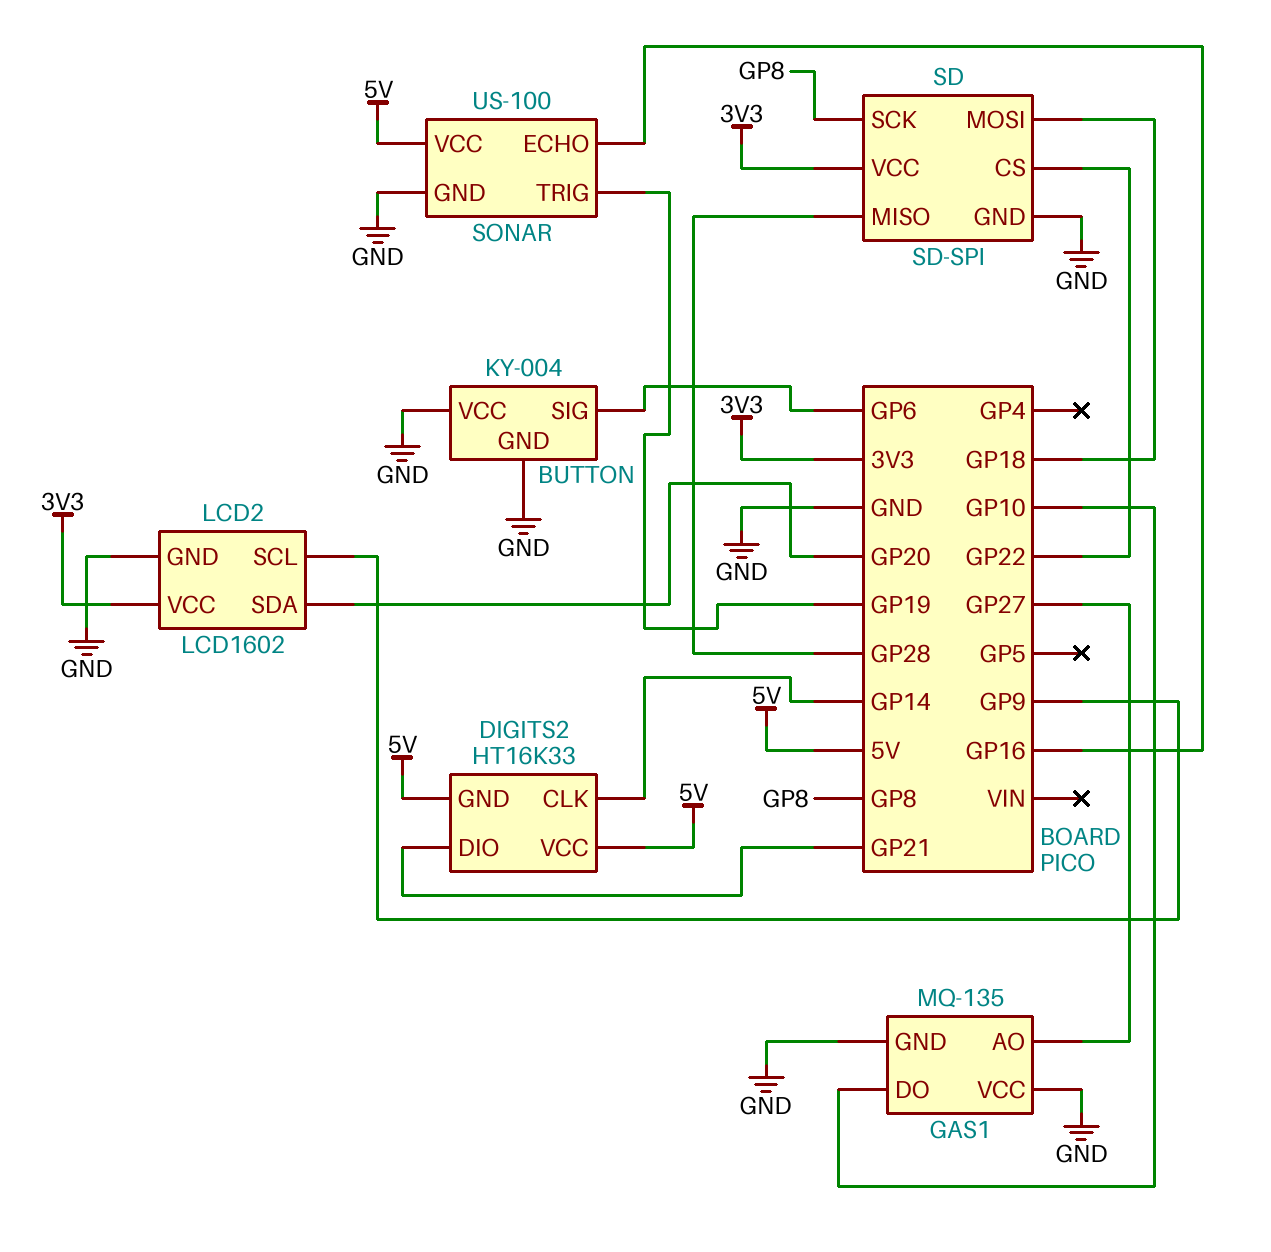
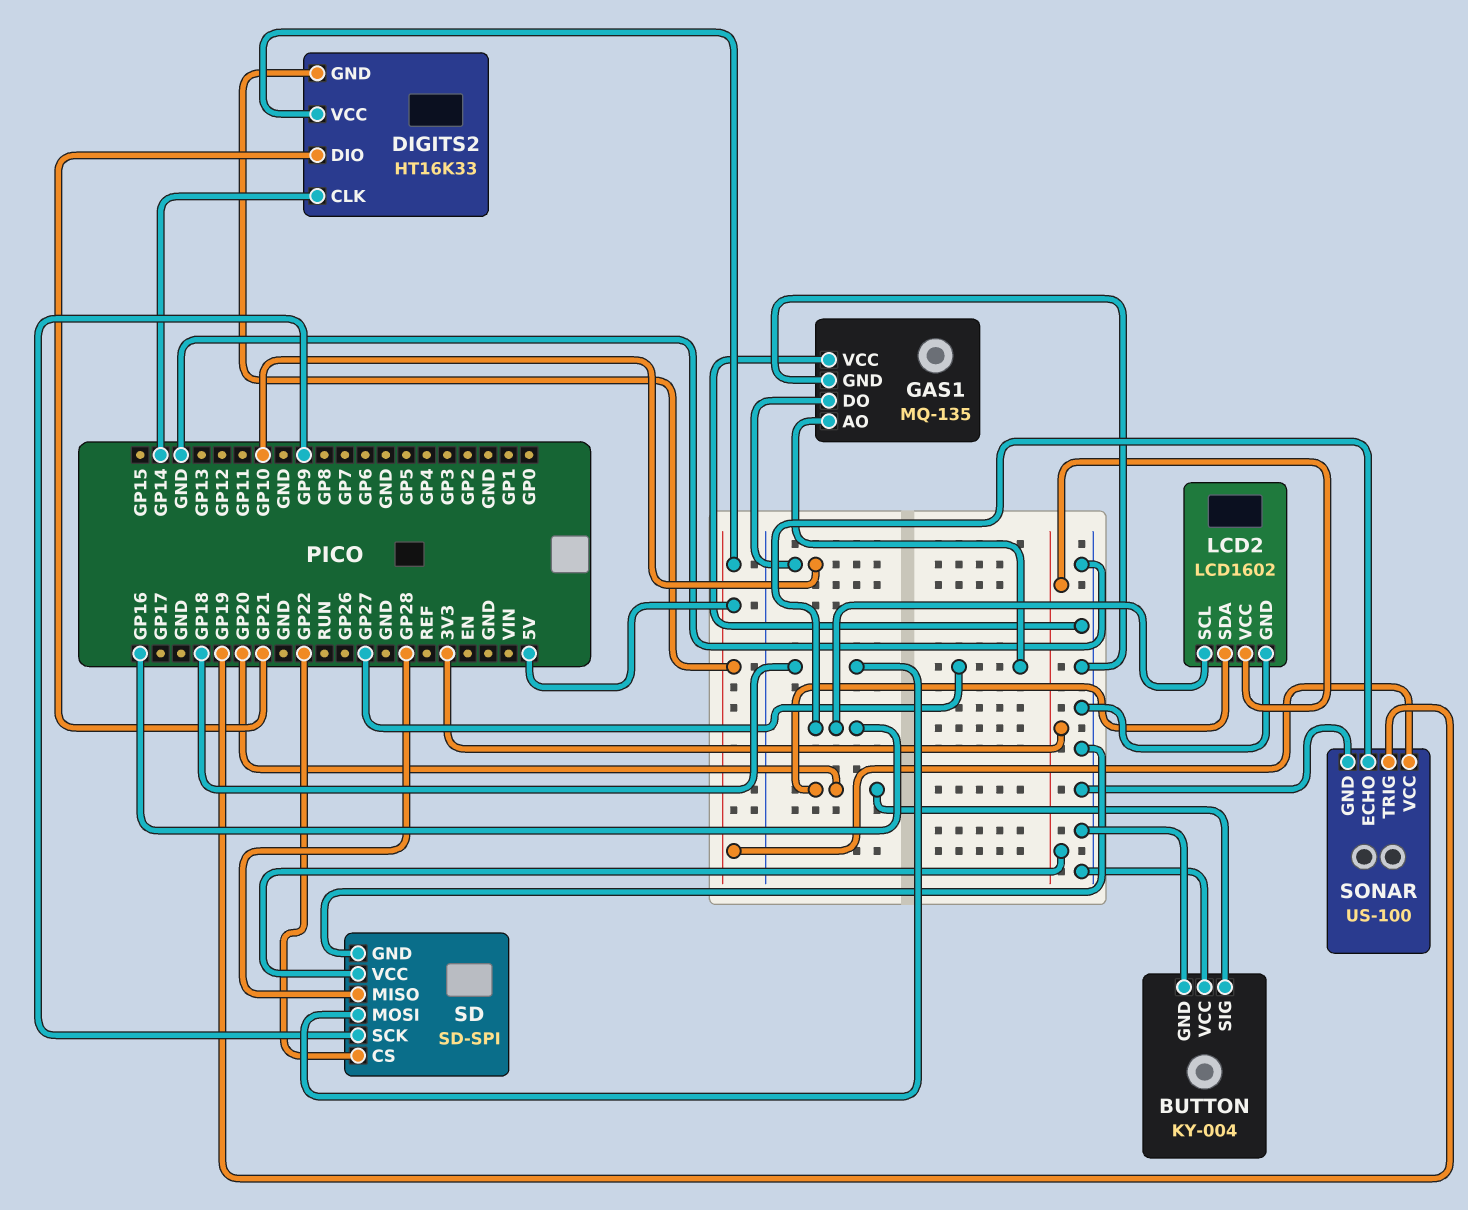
BUTTON pin SIG: GP6 -> GP20
LCD2 pin SCL: GP9 -> GP16
SD pin SCK: GP8 -> GP9

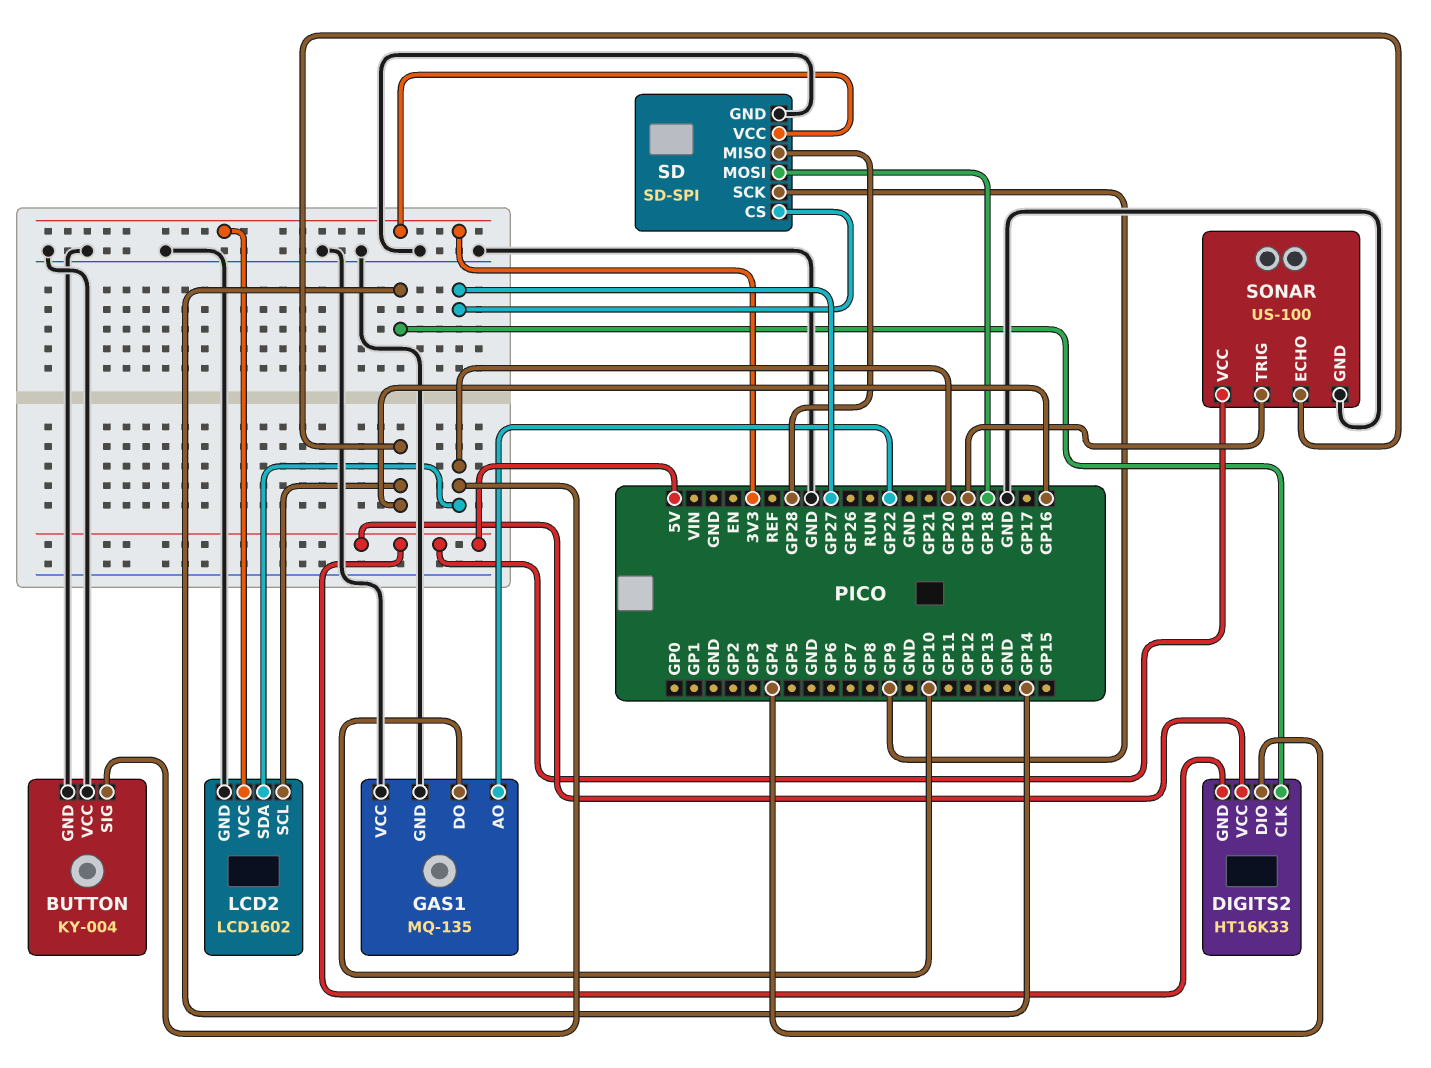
DIGITS2 pin DIO: GP21 -> GP4
GAS1 pin AO: GP27 -> GP22
SD pin CS: GP22 -> GP27

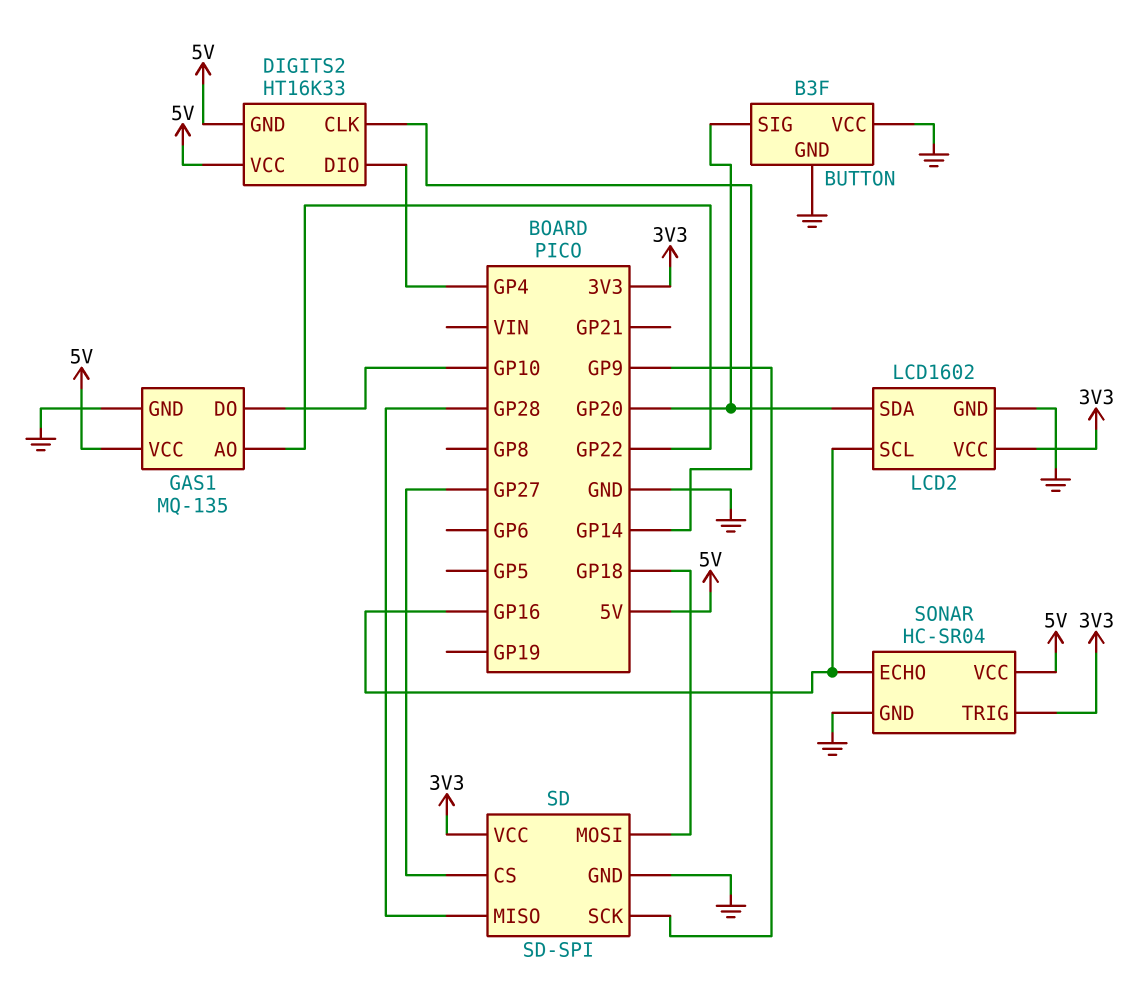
BUTTON: KY-004 -> B3F
GAS1 pin VCC: GND -> 5V
SONAR: US-100 -> HC-SR04
SONAR pin TRIG: GP19 -> 3V3

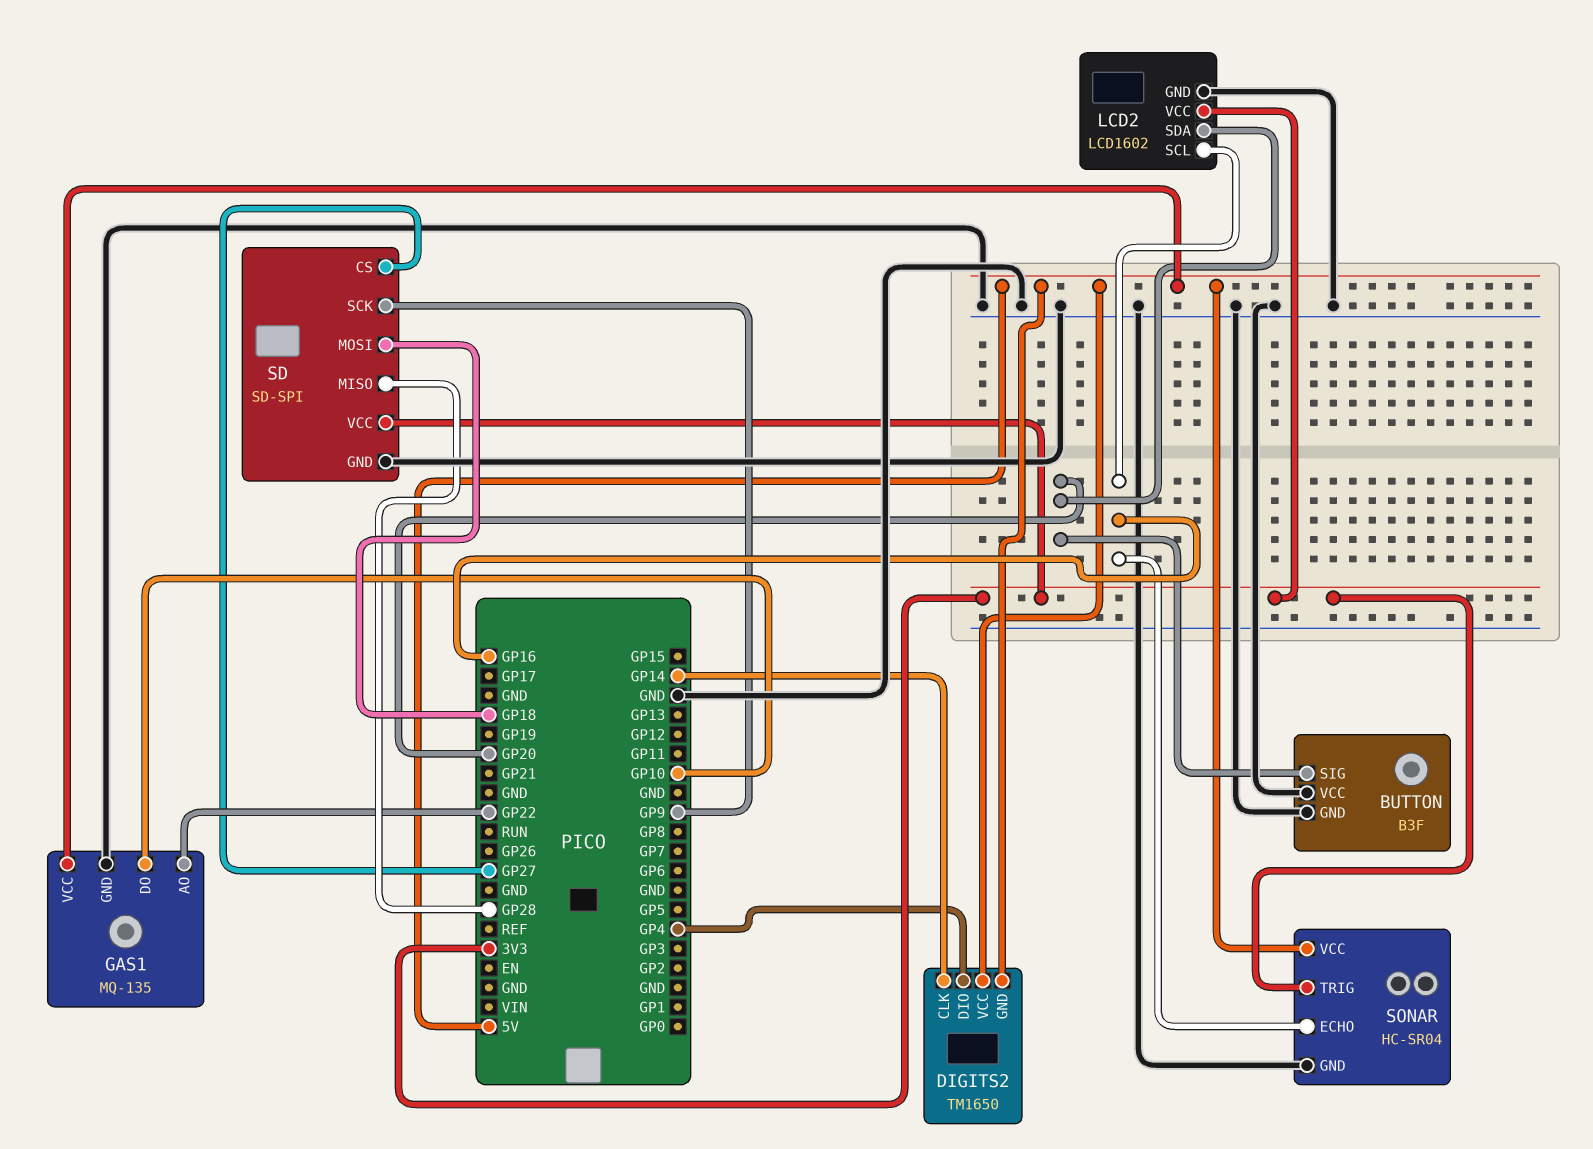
DIGITS2: HT16K33 -> TM1650

